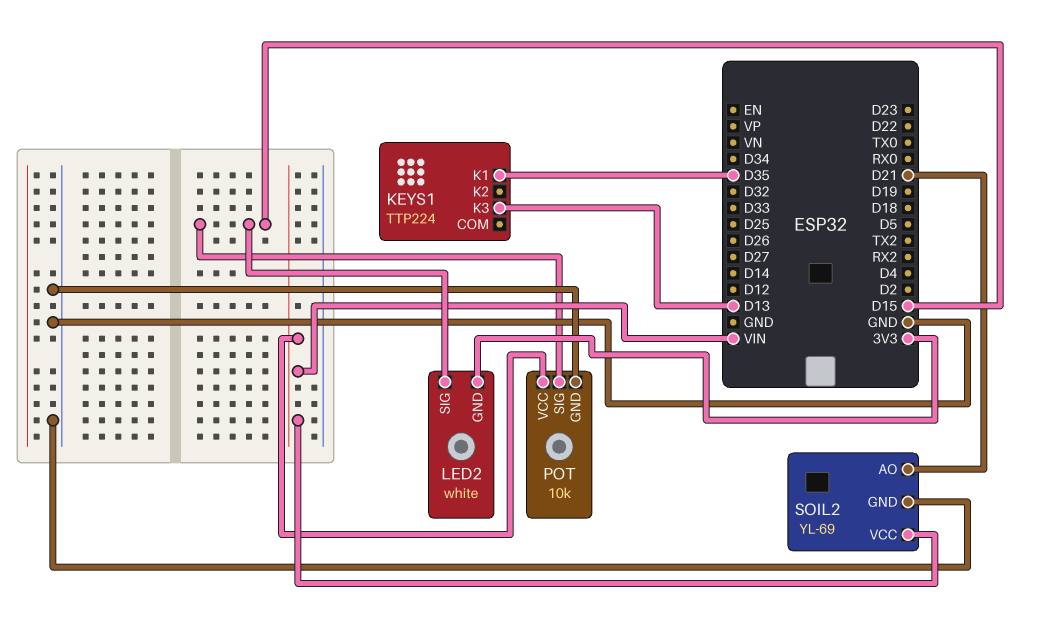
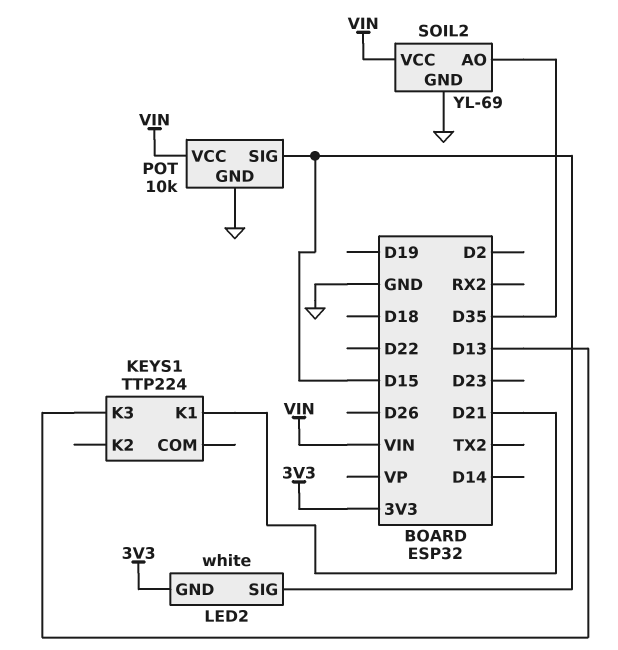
KEYS1 pin K1: D35 -> D21
SOIL2 pin AO: D21 -> D35

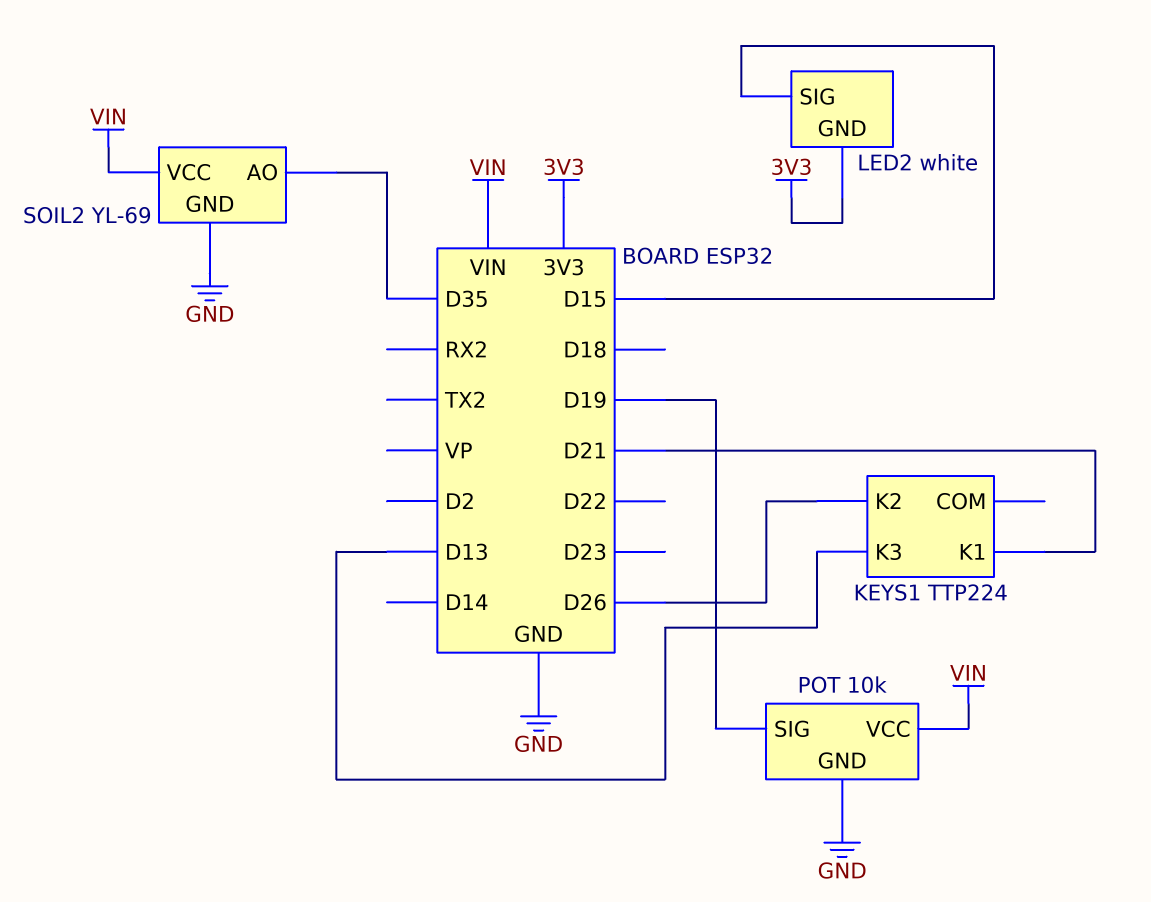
KEYS1 pin K2: none -> D26
POT pin SIG: D15 -> D19

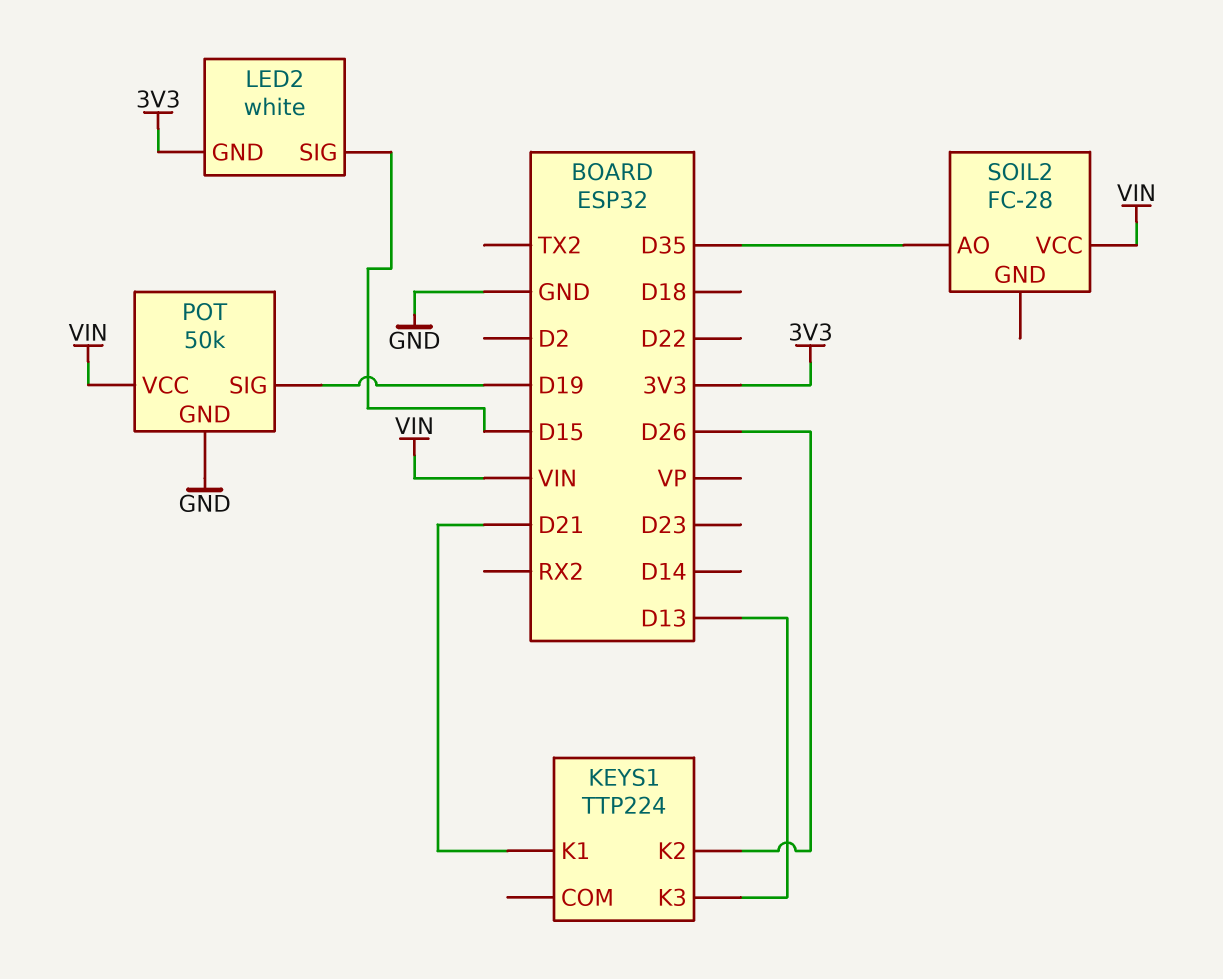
POT: 10k -> 50k
SOIL2: YL-69 -> FC-28
SOIL2 pin GND: GND -> none

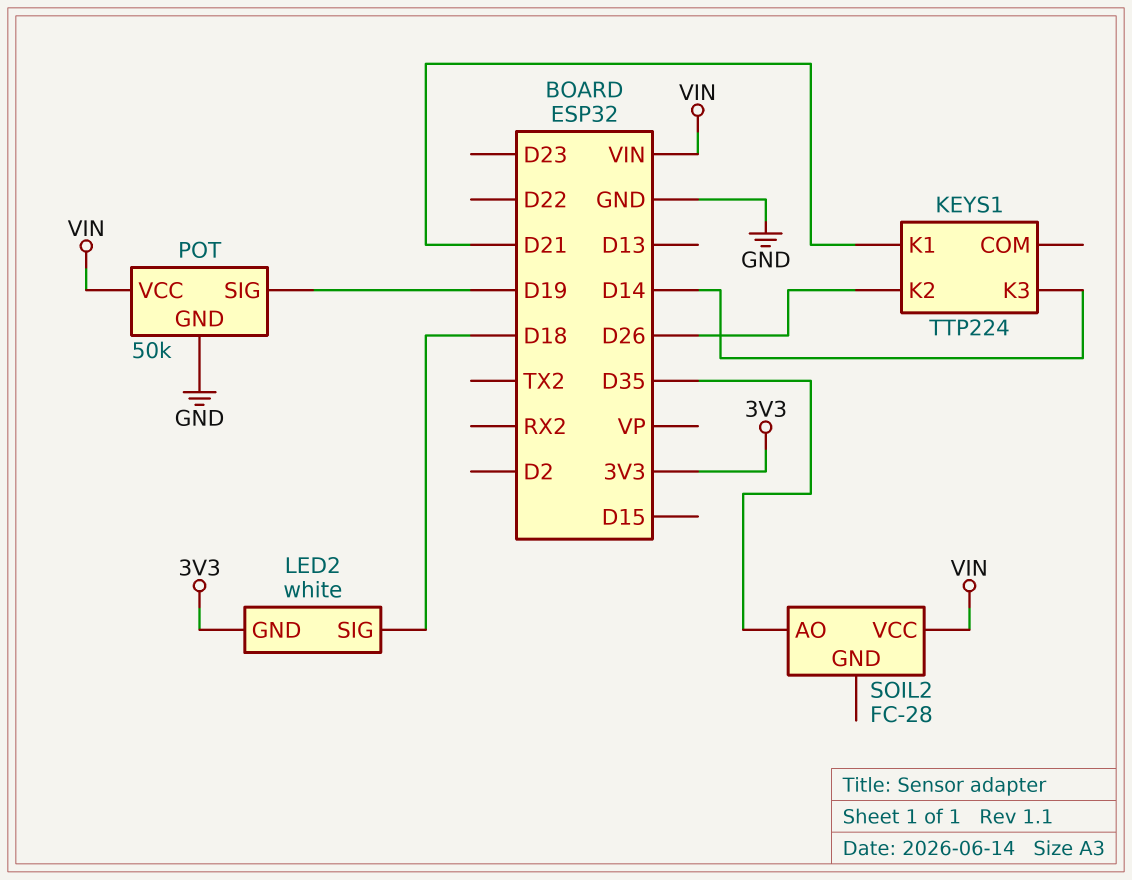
KEYS1 pin K3: D13 -> D14
LED2 pin SIG: D15 -> D18

